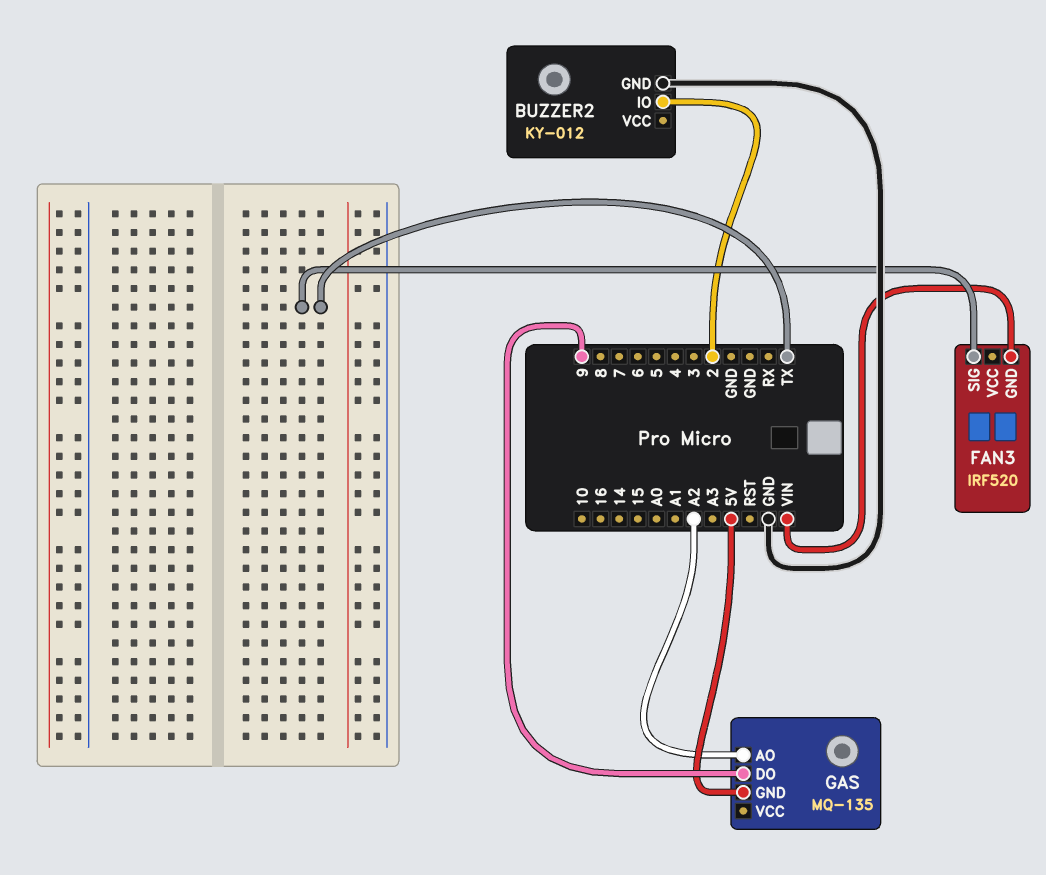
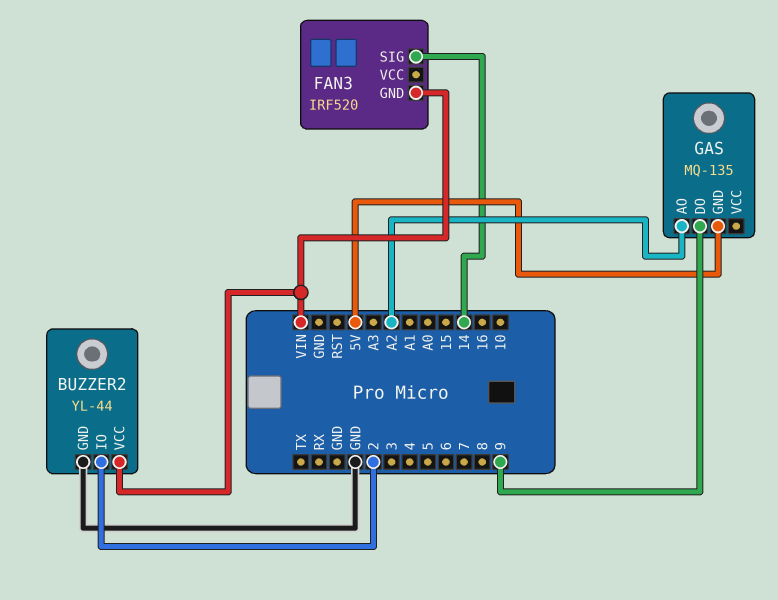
BUZZER2: KY-012 -> YL-44
BUZZER2 pin VCC: none -> VIN
FAN3 pin SIG: TX -> 14

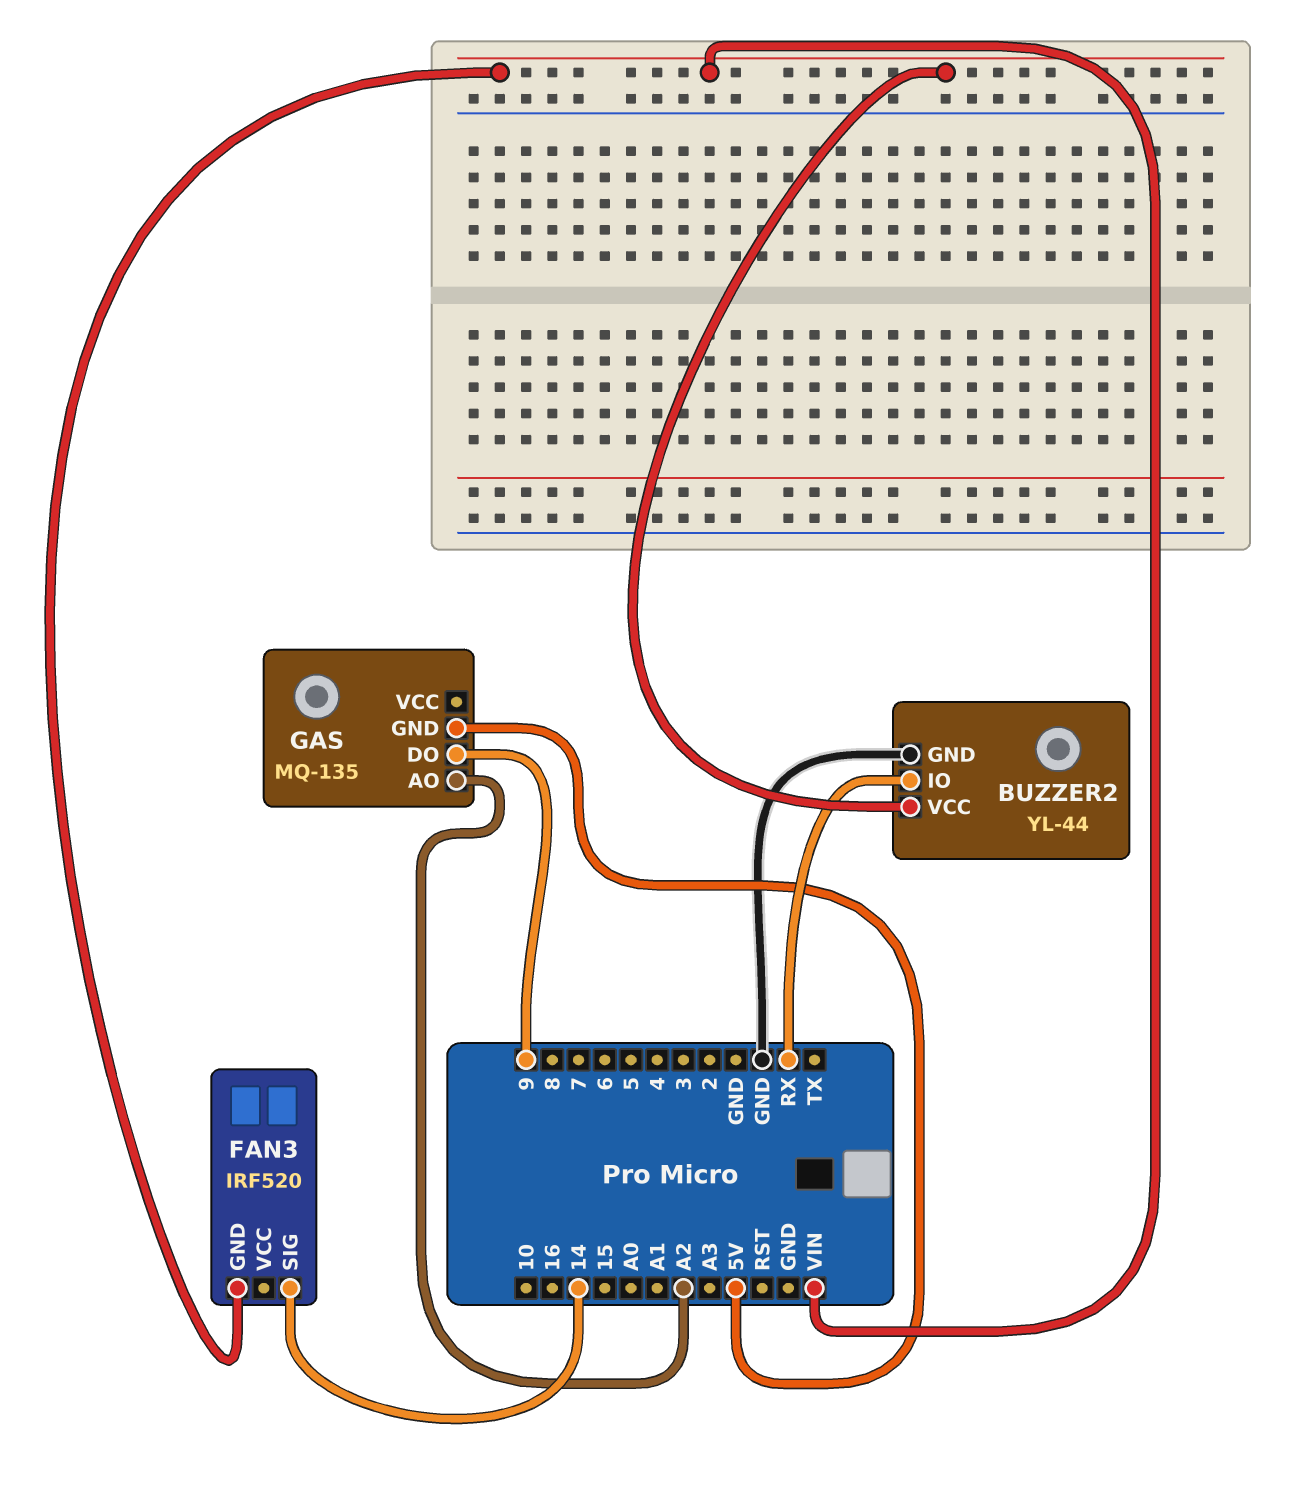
BUZZER2 pin IO: 2 -> RX

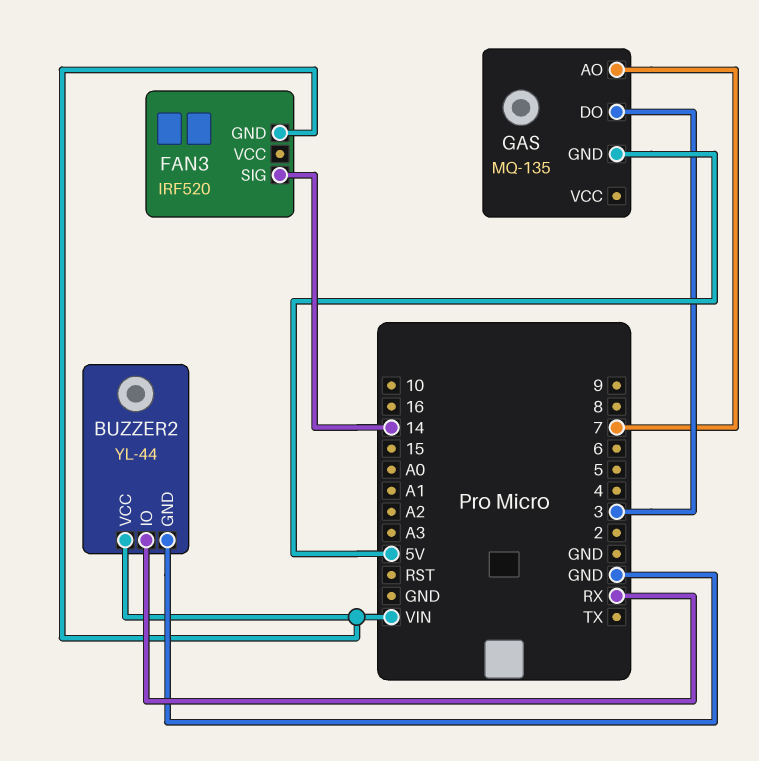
GAS pin AO: A2 -> 7
GAS pin DO: 9 -> 3

